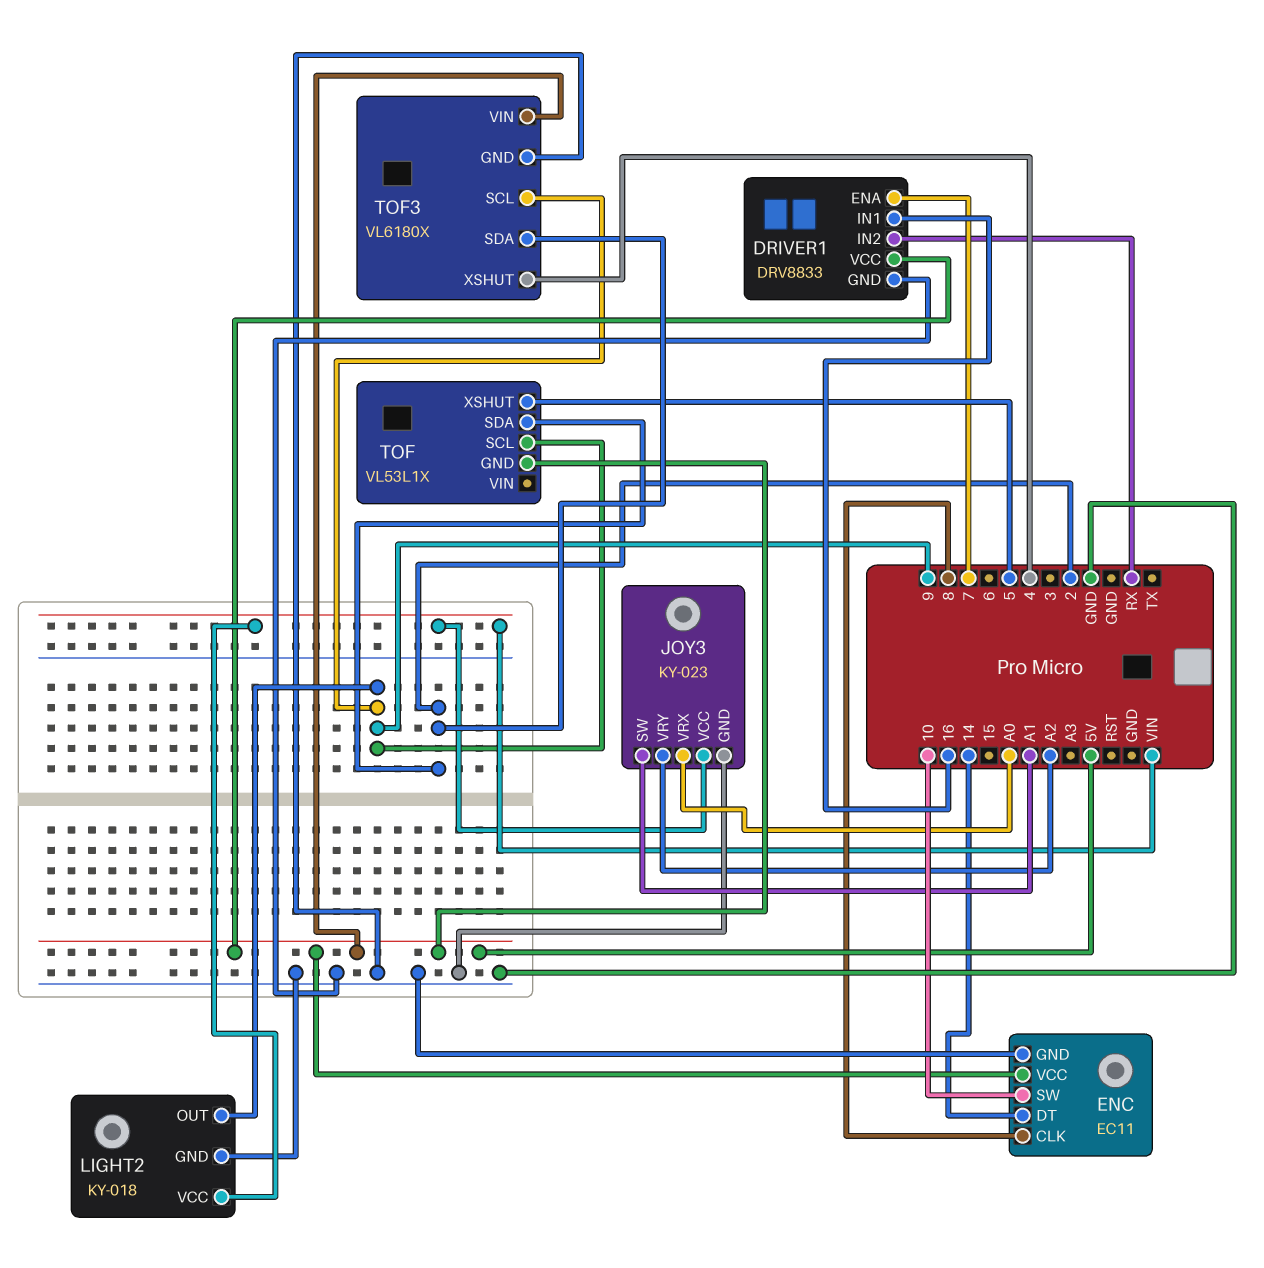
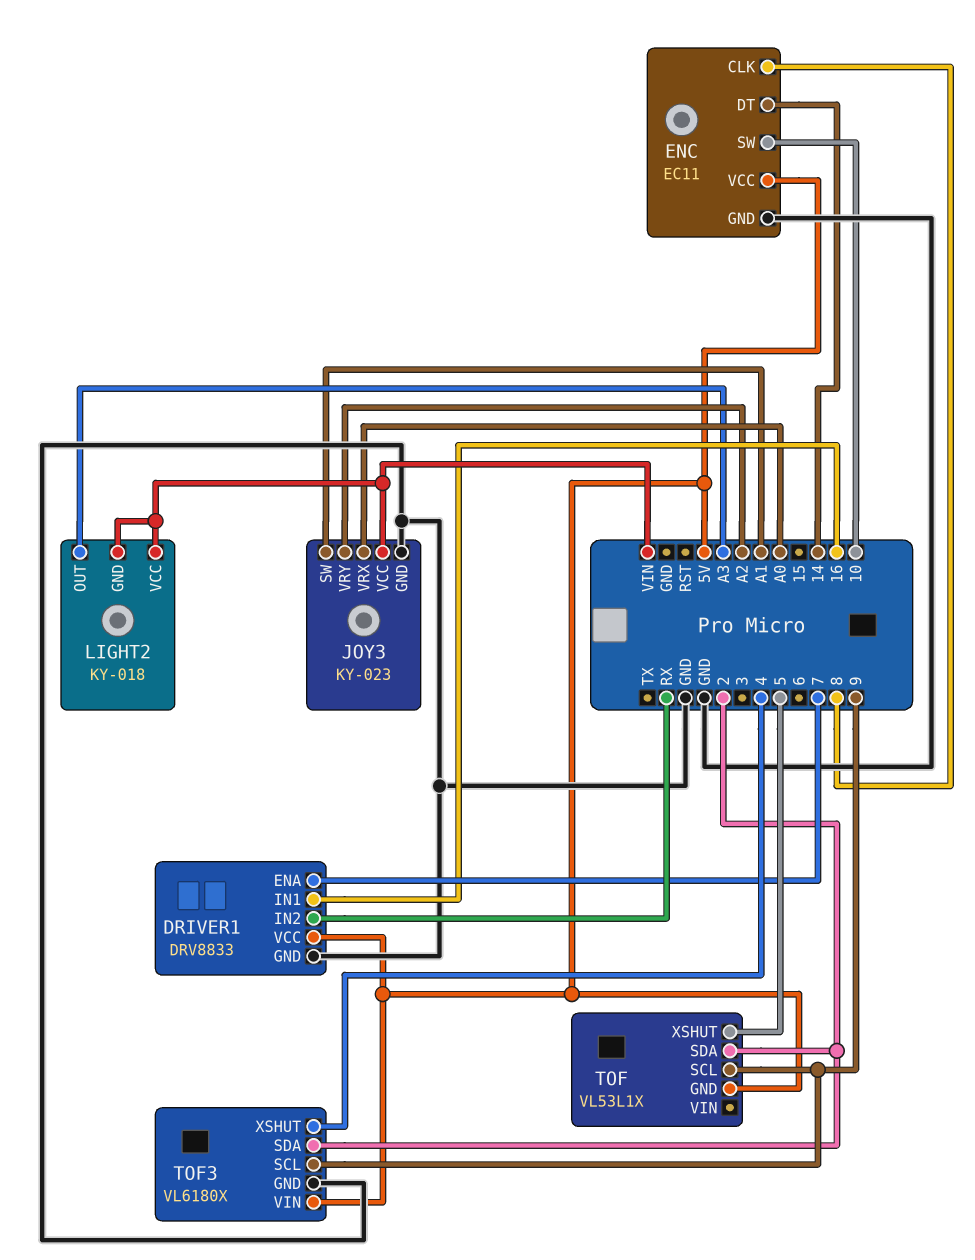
LIGHT2 pin GND: GND -> VIN
LIGHT2 pin OUT: 9 -> A3

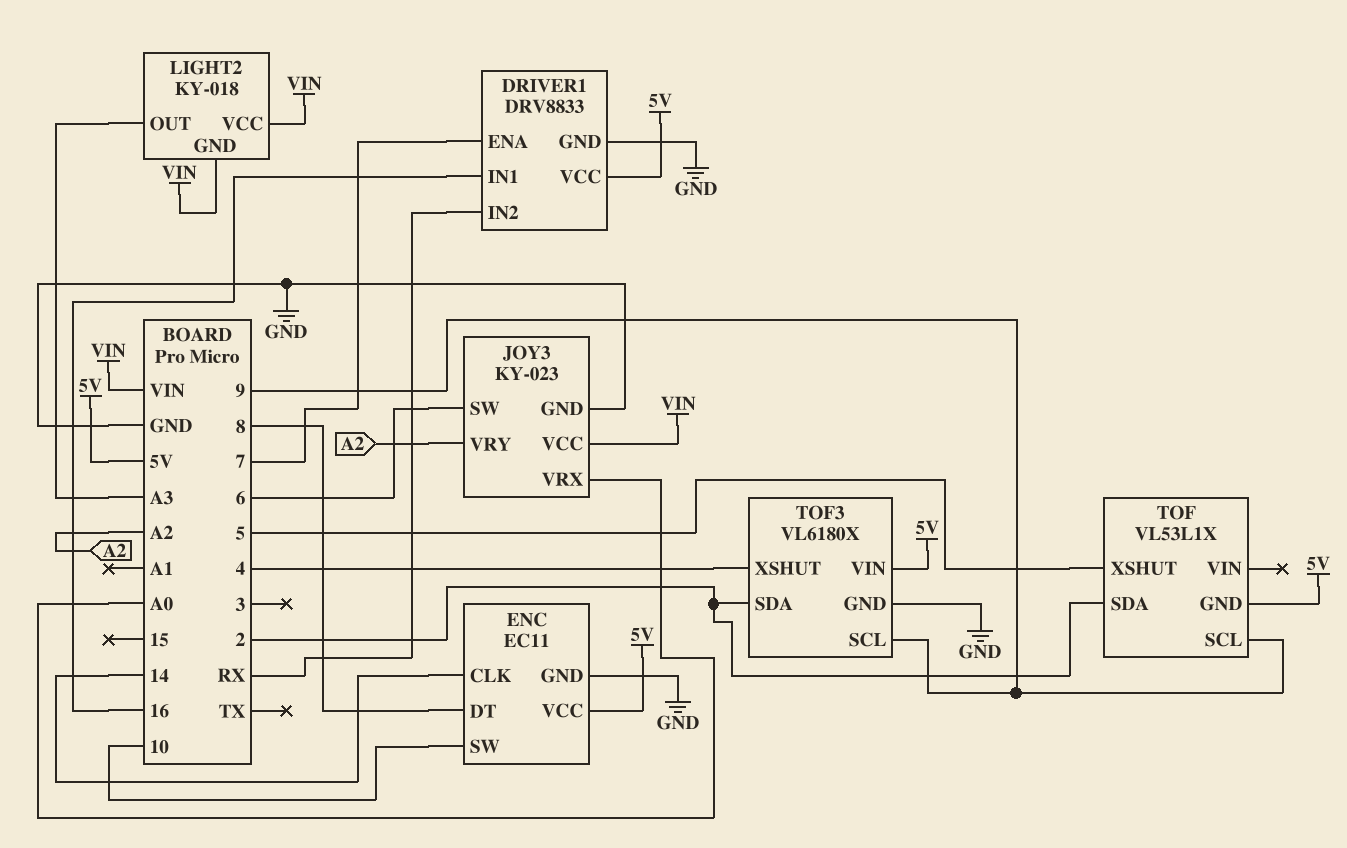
ENC pin CLK: 8 -> 14
ENC pin DT: 14 -> 8
JOY3 pin SW: A1 -> 6

